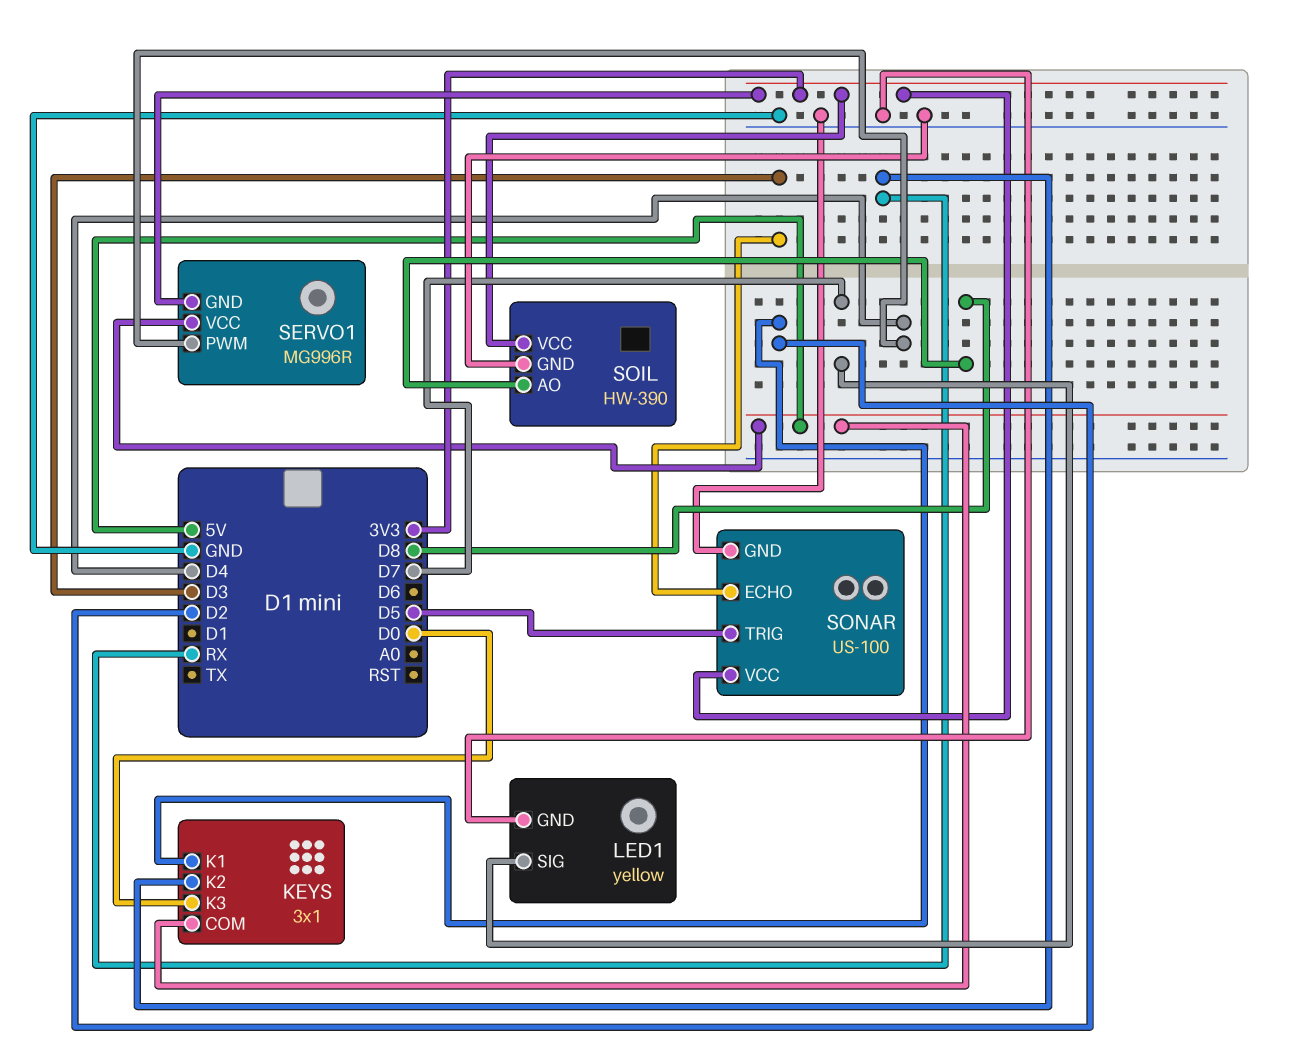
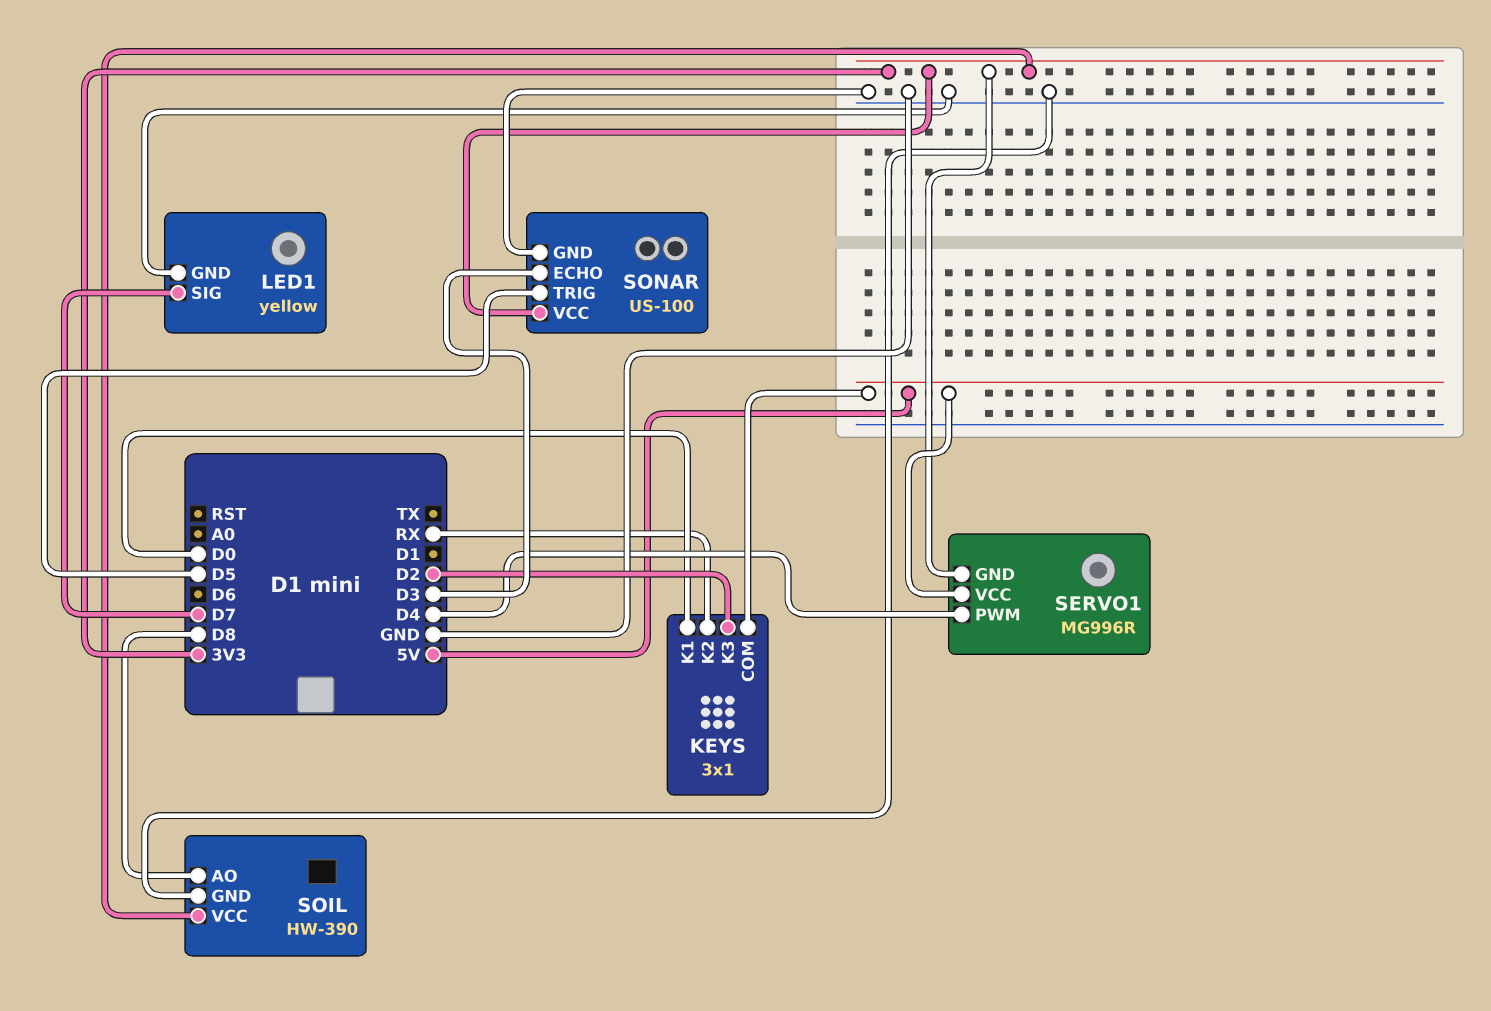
KEYS pin K1: D2 -> D0
KEYS pin K3: D0 -> D2

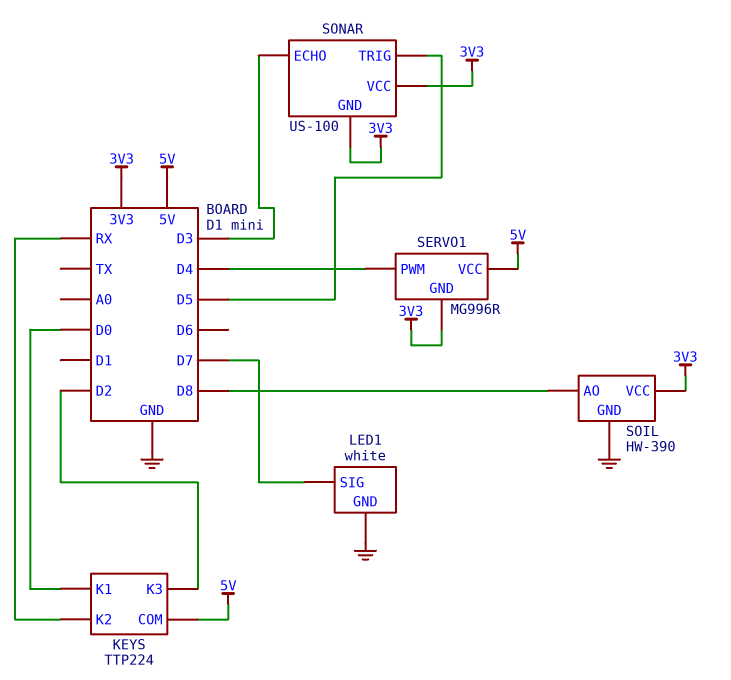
KEYS: 3x1 -> TTP224
LED1: yellow -> white
SONAR pin GND: GND -> 3V3

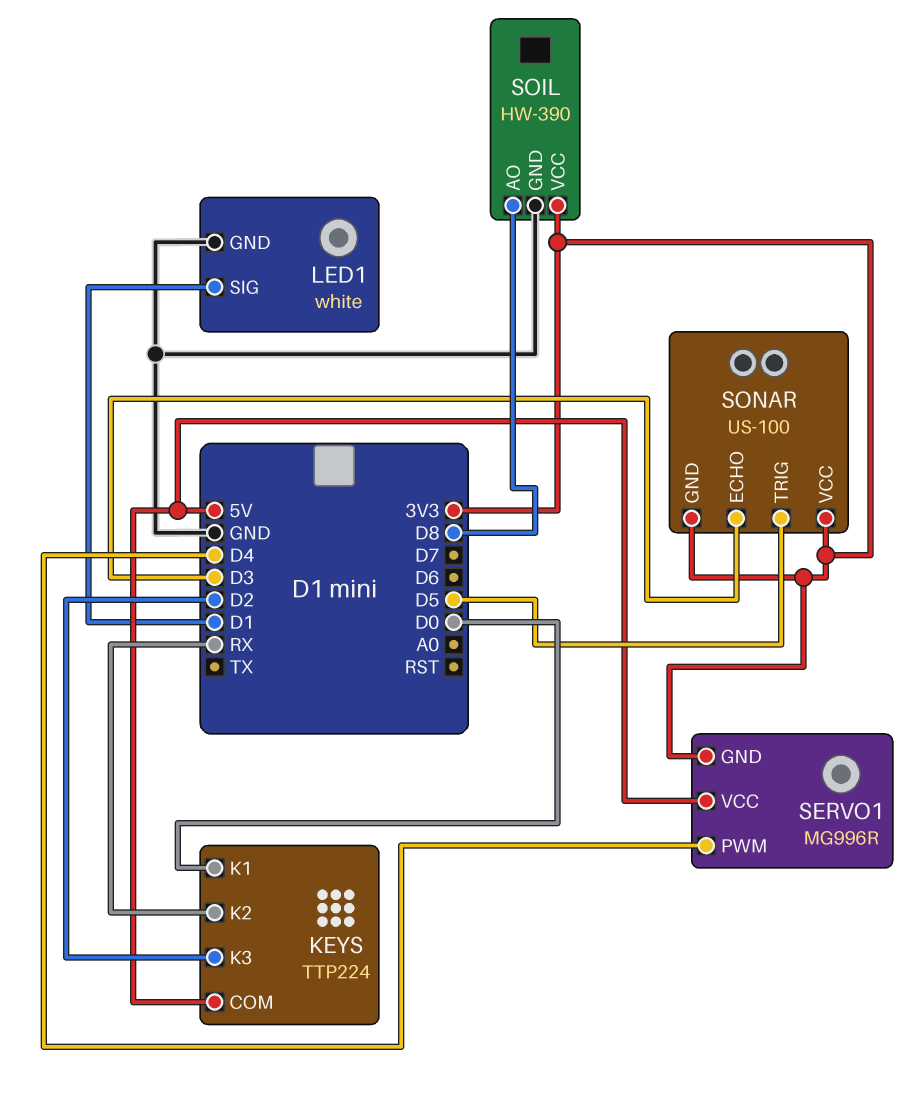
LED1 pin SIG: D7 -> D1

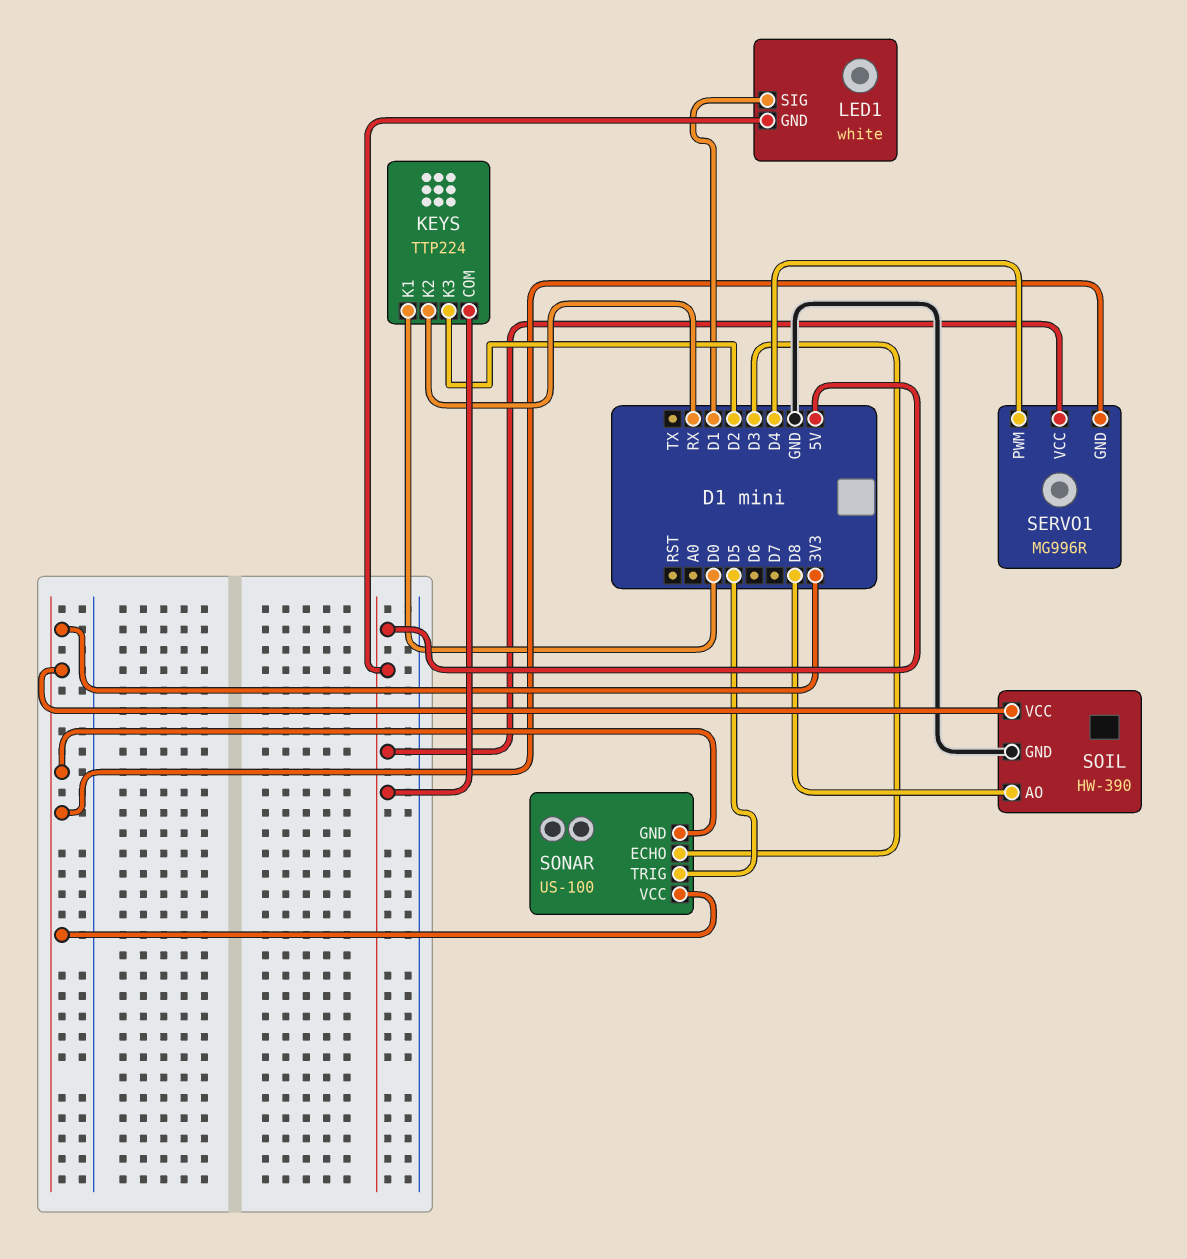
LED1 pin GND: GND -> 5V

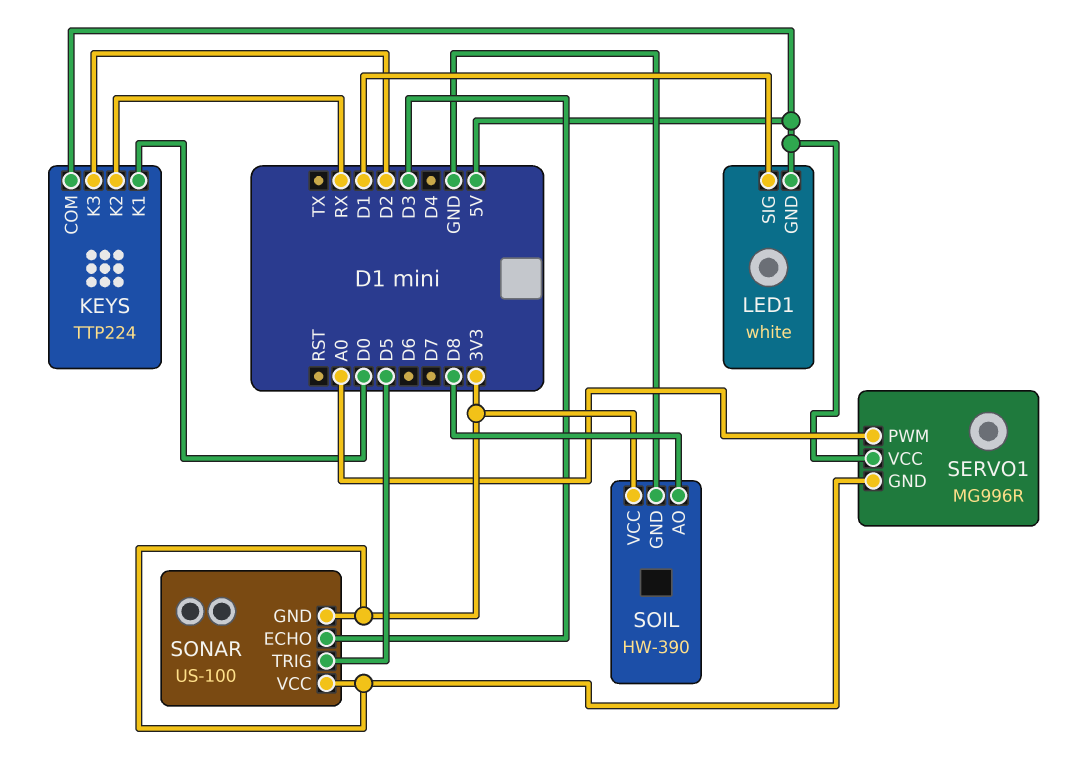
SERVO1 pin PWM: D4 -> A0

